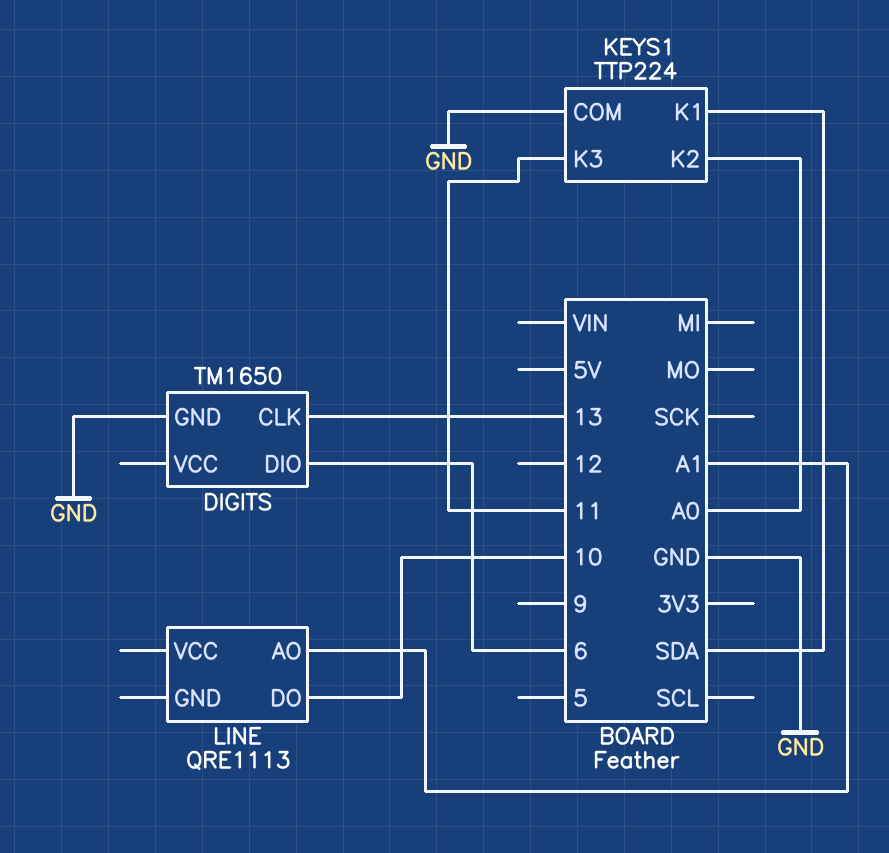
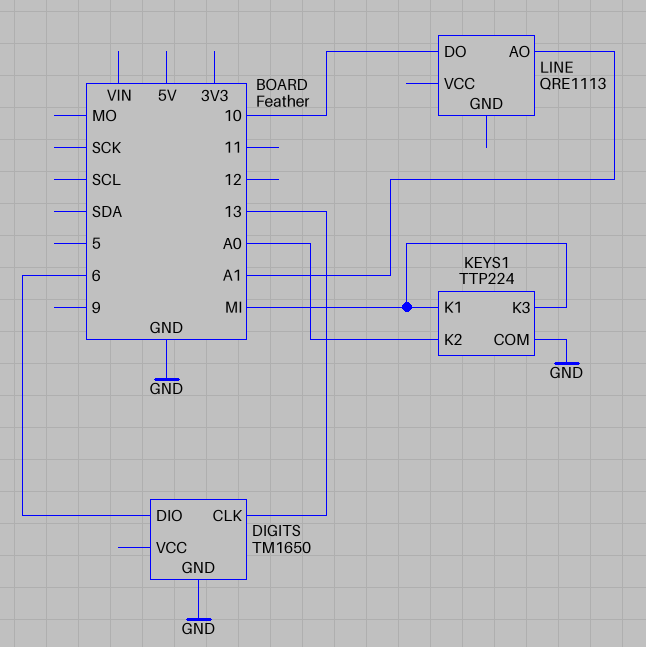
KEYS1 pin K1: SDA -> MI
KEYS1 pin K3: 11 -> MI

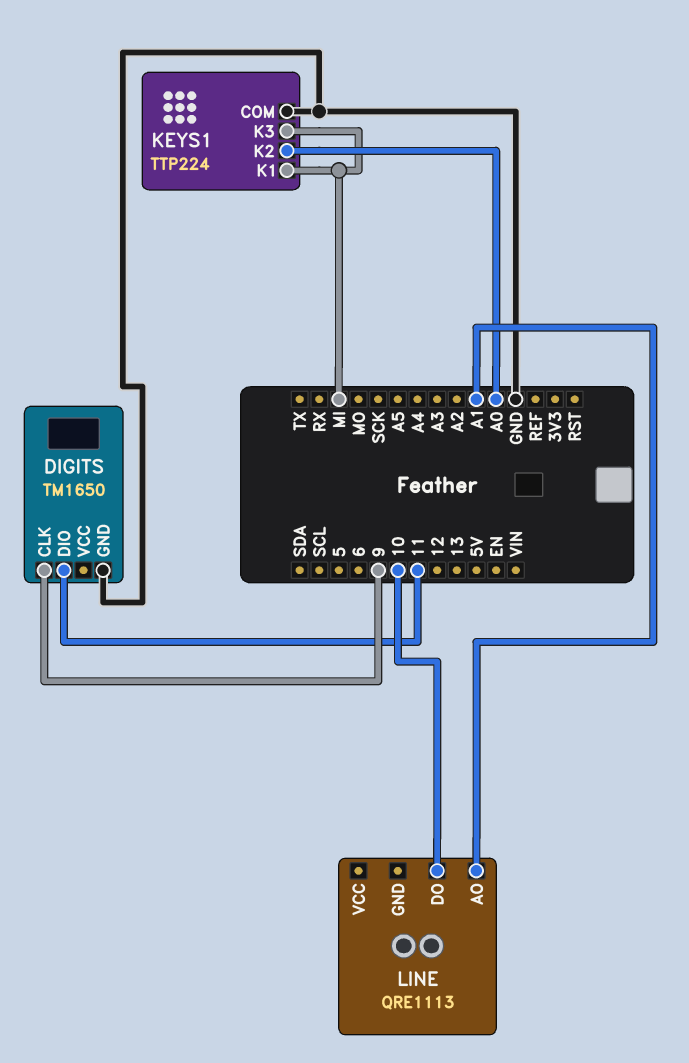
DIGITS pin CLK: 13 -> 9
DIGITS pin DIO: 6 -> 11

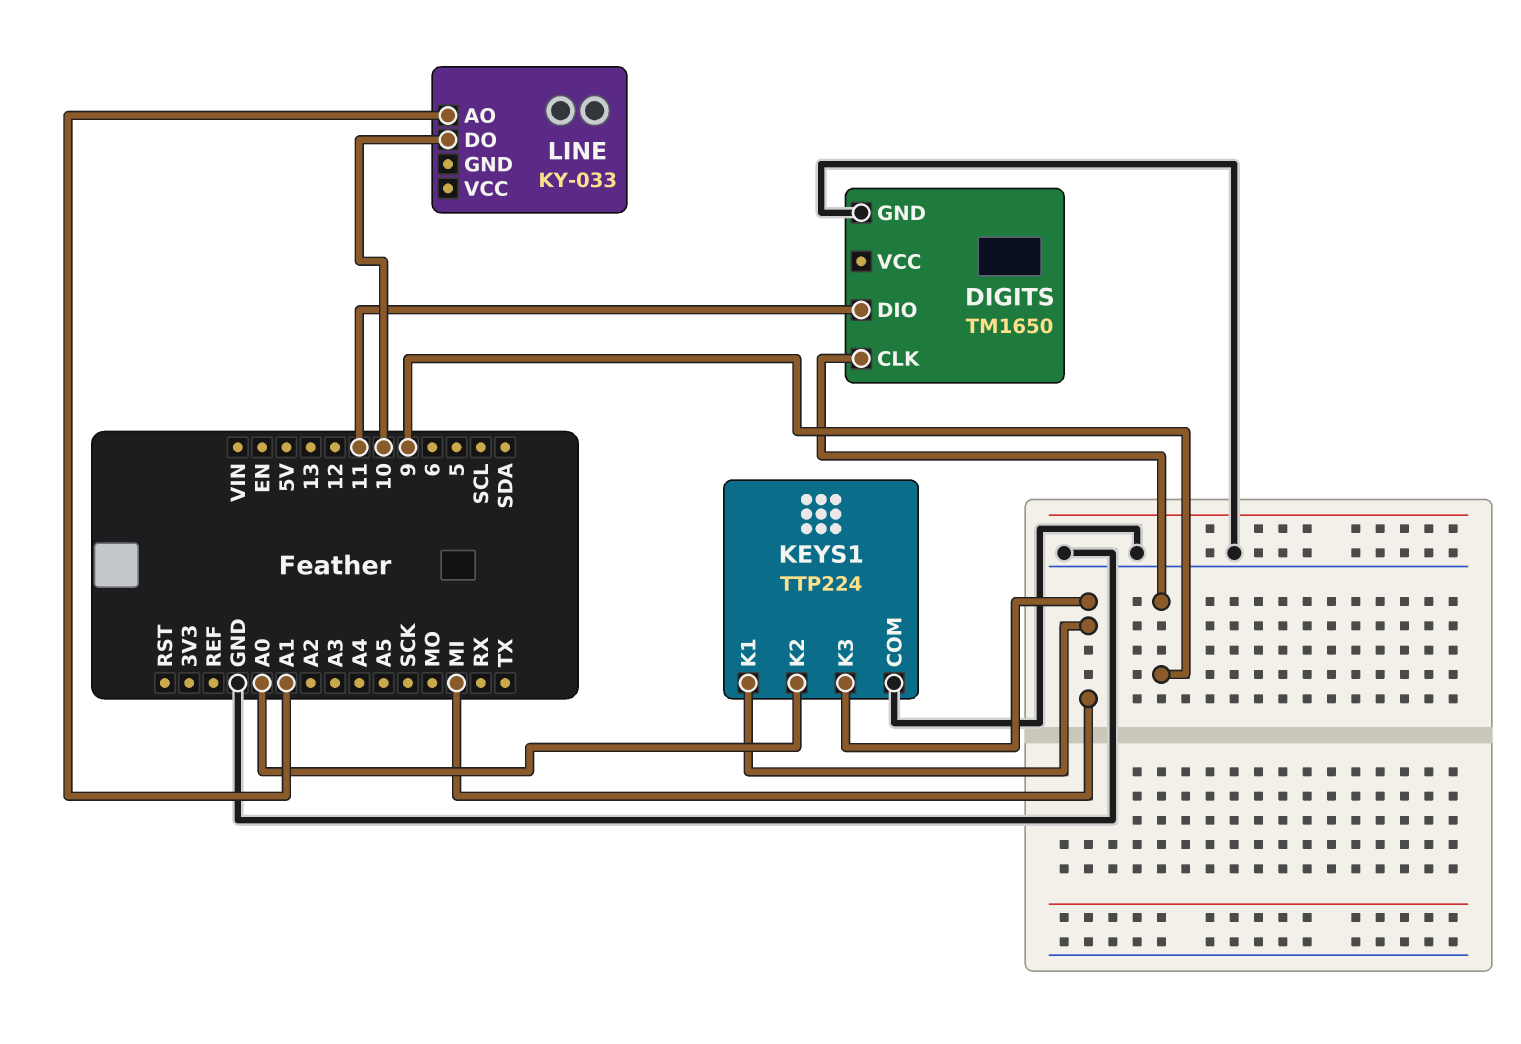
LINE: QRE1113 -> KY-033

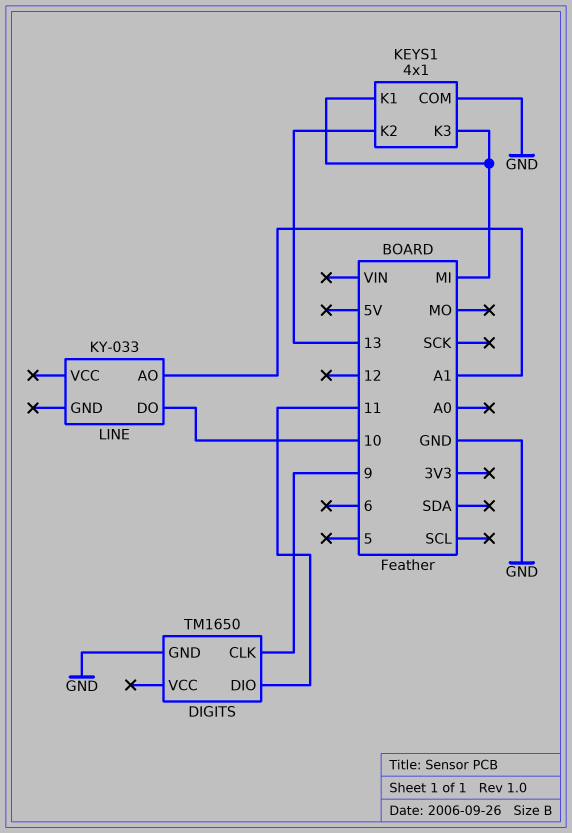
KEYS1: TTP224 -> 4x1
KEYS1 pin K2: A0 -> 13

